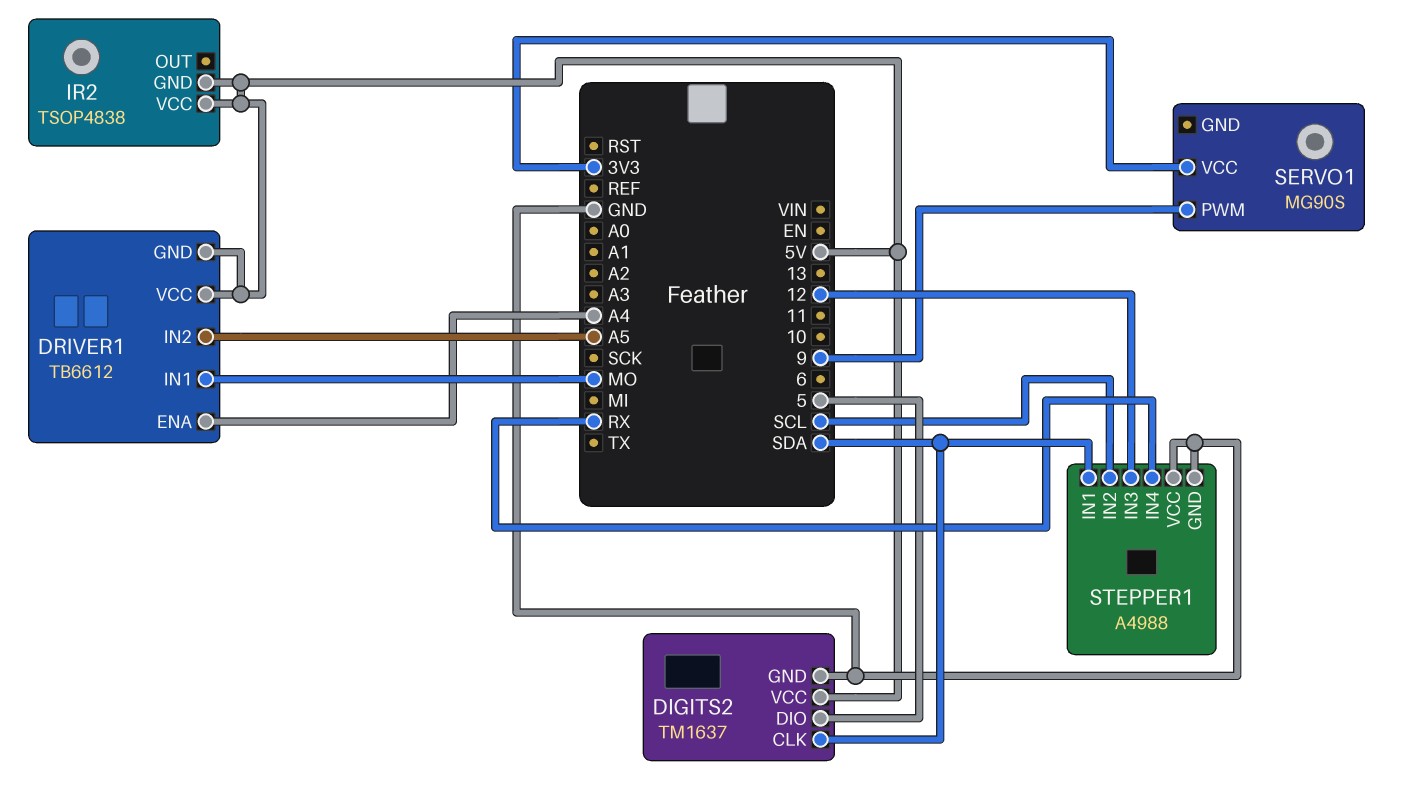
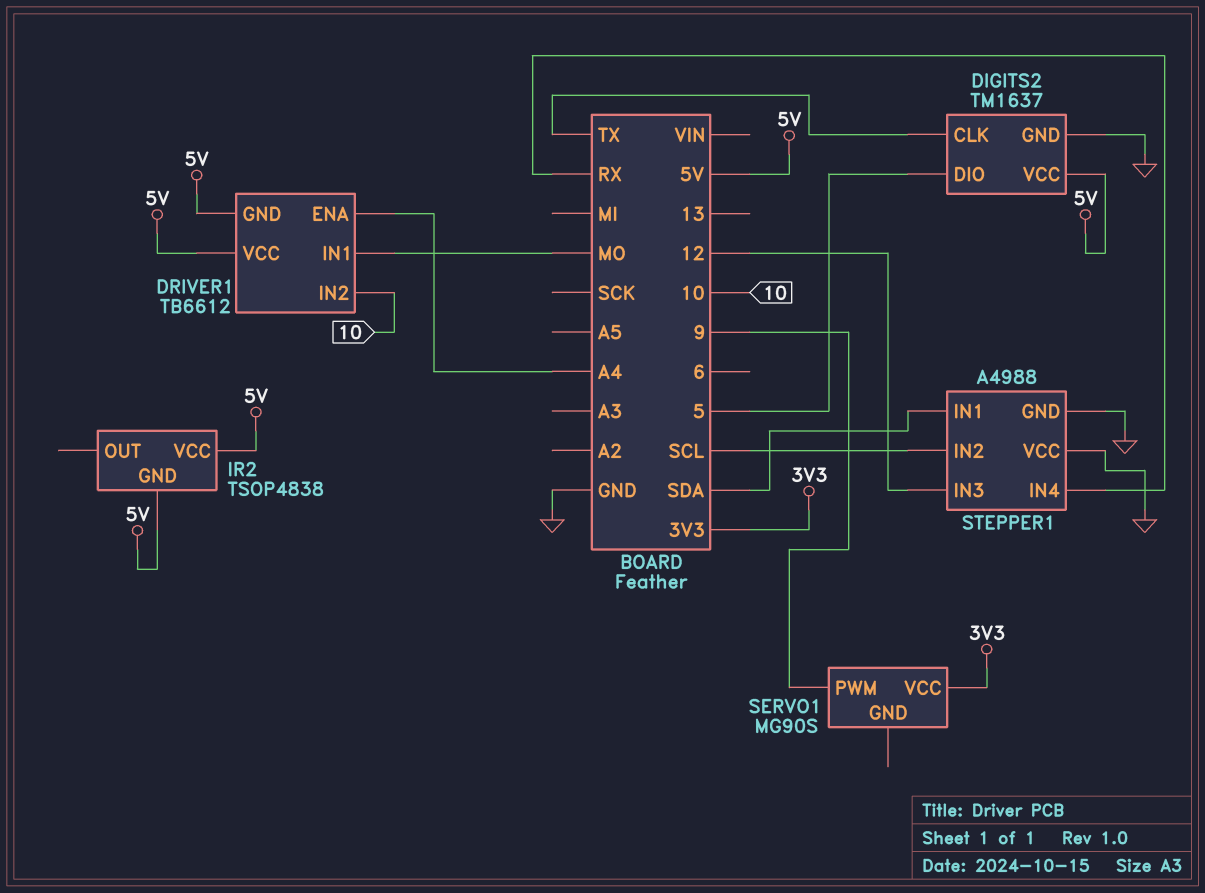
DIGITS2 pin CLK: SDA -> TX
DRIVER1 pin IN2: A5 -> 10

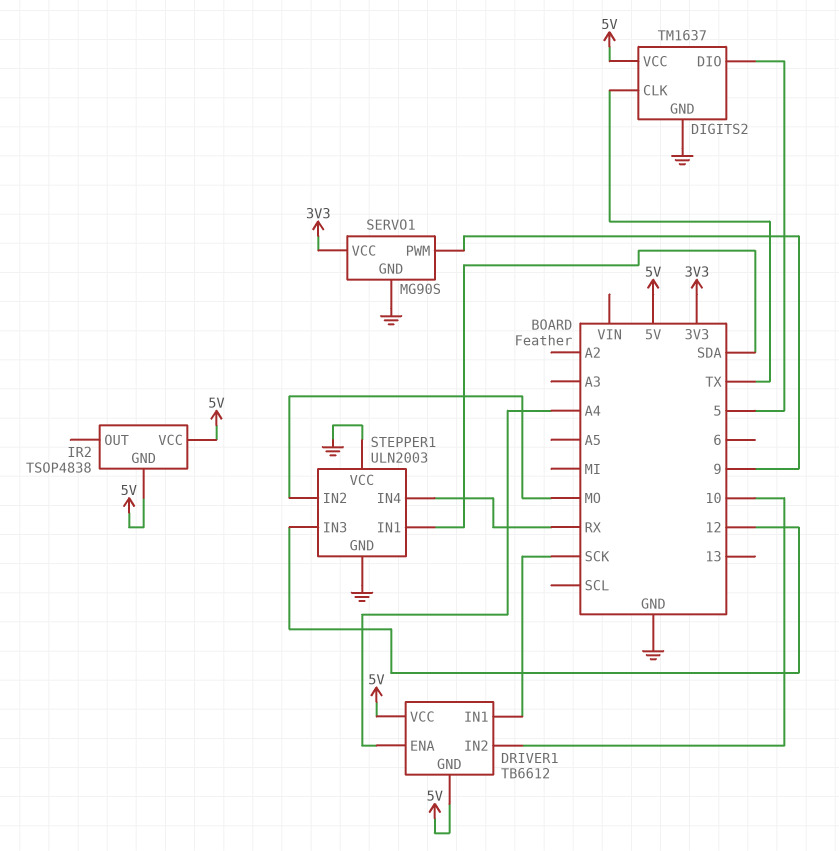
DRIVER1 pin IN1: MO -> SCK
SERVO1 pin GND: none -> GND
STEPPER1: A4988 -> ULN2003
STEPPER1 pin IN2: SCL -> MO

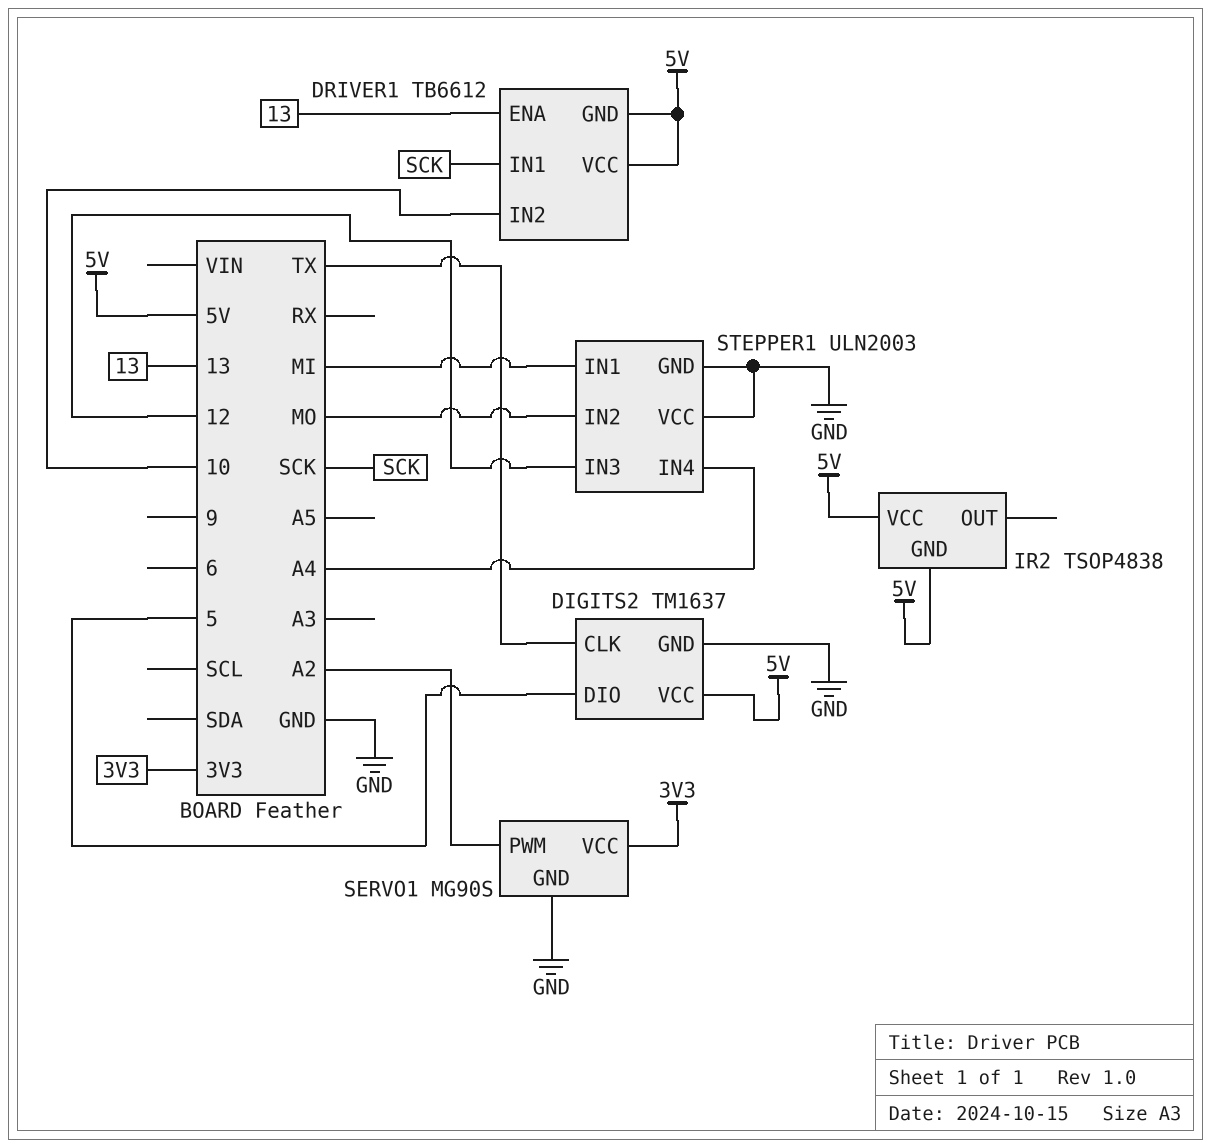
DRIVER1 pin ENA: A4 -> 13
SERVO1 pin PWM: 9 -> A2
STEPPER1 pin IN1: SDA -> MI
STEPPER1 pin IN4: RX -> A4

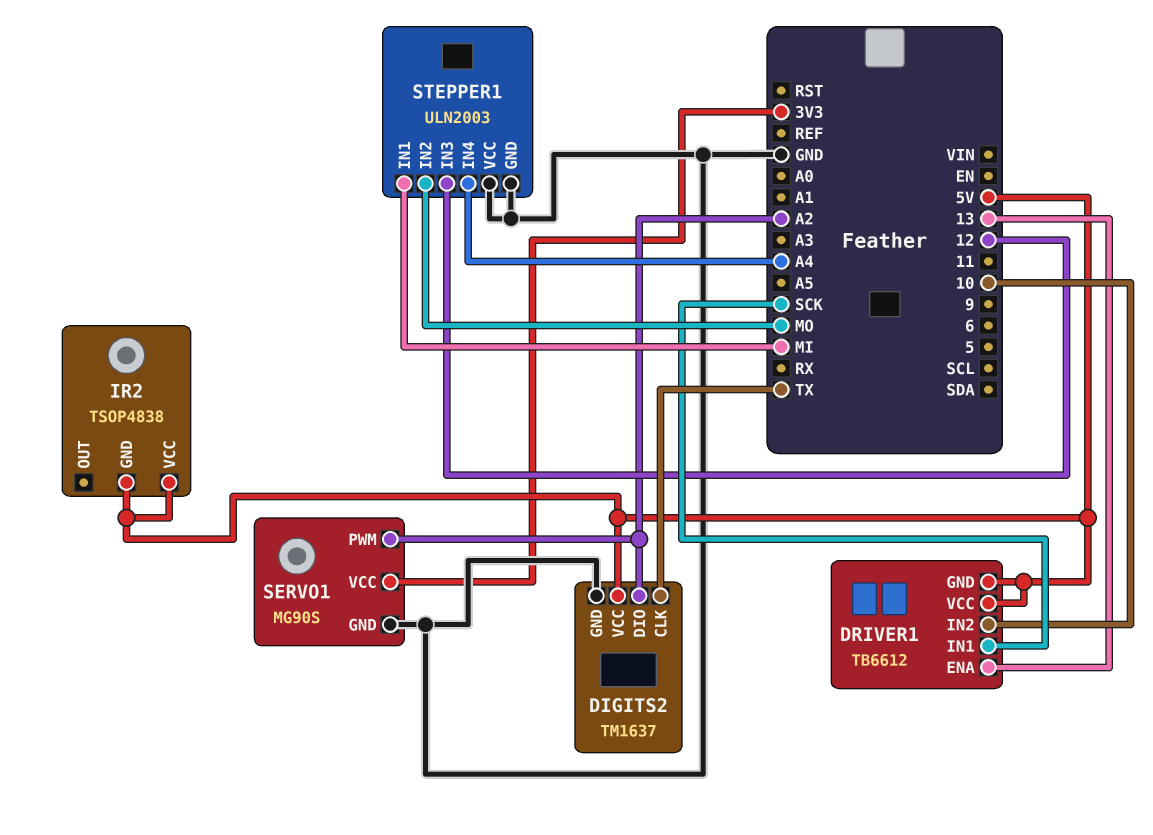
DIGITS2 pin DIO: 5 -> A2

